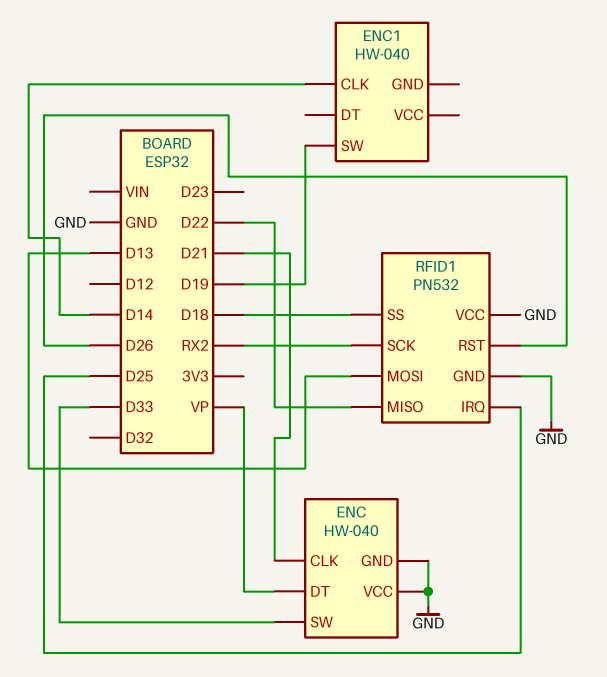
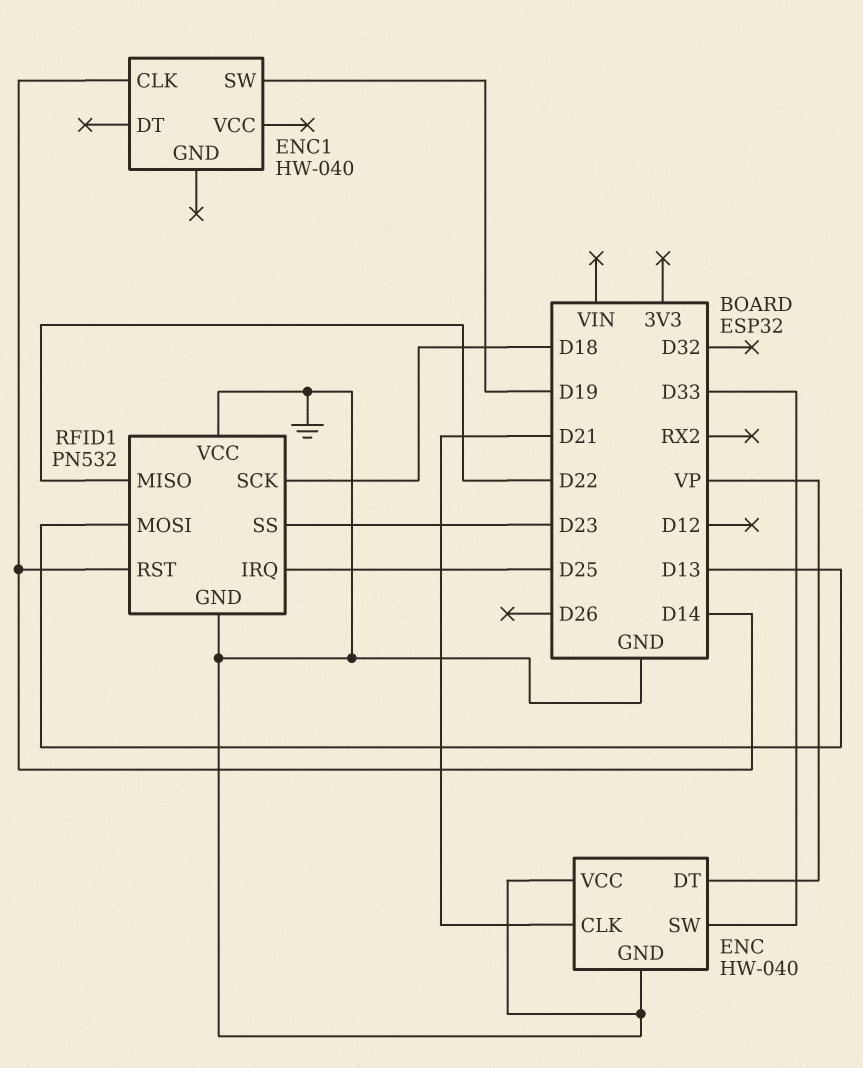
RFID1 pin RST: D26 -> D14
RFID1 pin SCK: RX2 -> D18
RFID1 pin SS: D18 -> D23

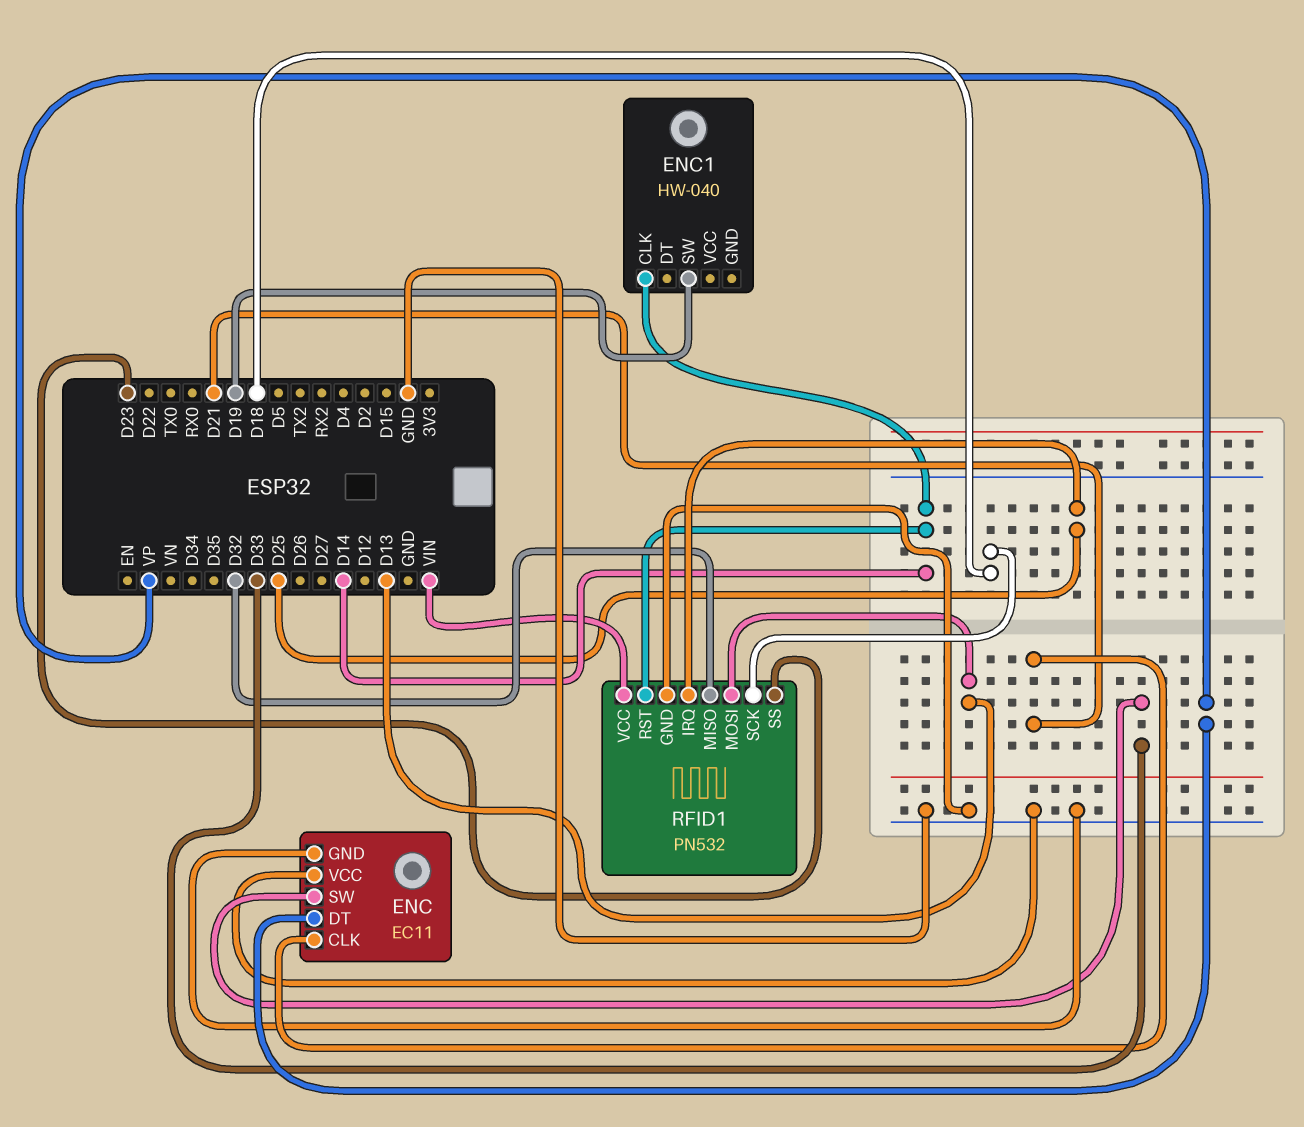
ENC: HW-040 -> EC11
RFID1 pin MISO: D22 -> D32
RFID1 pin VCC: GND -> VIN

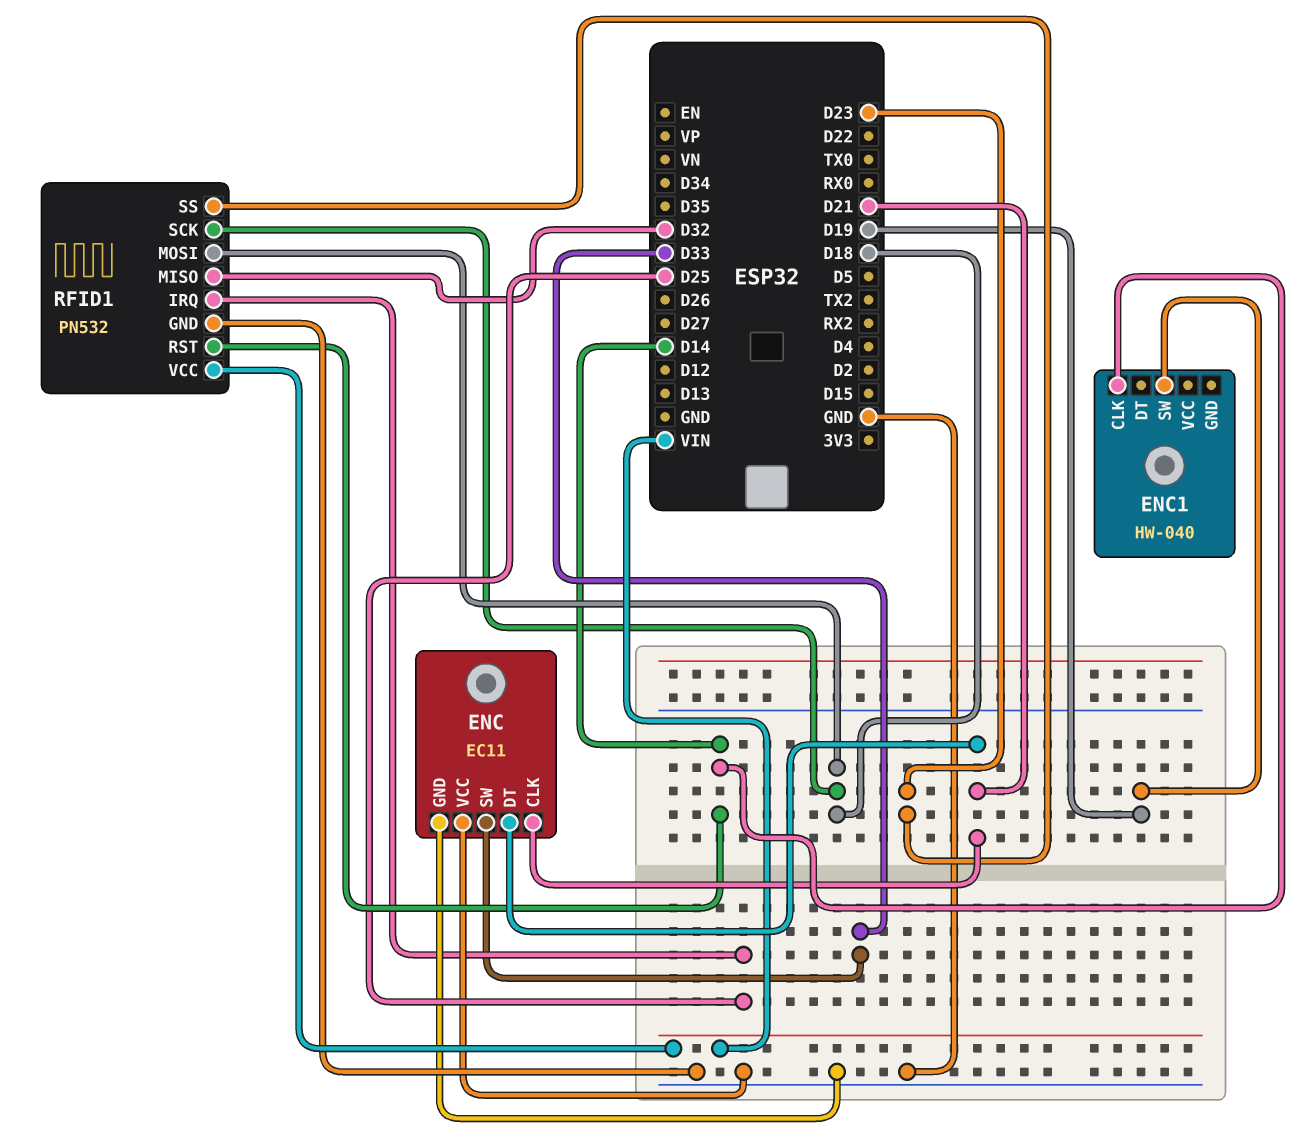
ENC pin DT: VP -> D21
RFID1 pin MOSI: D13 -> D18

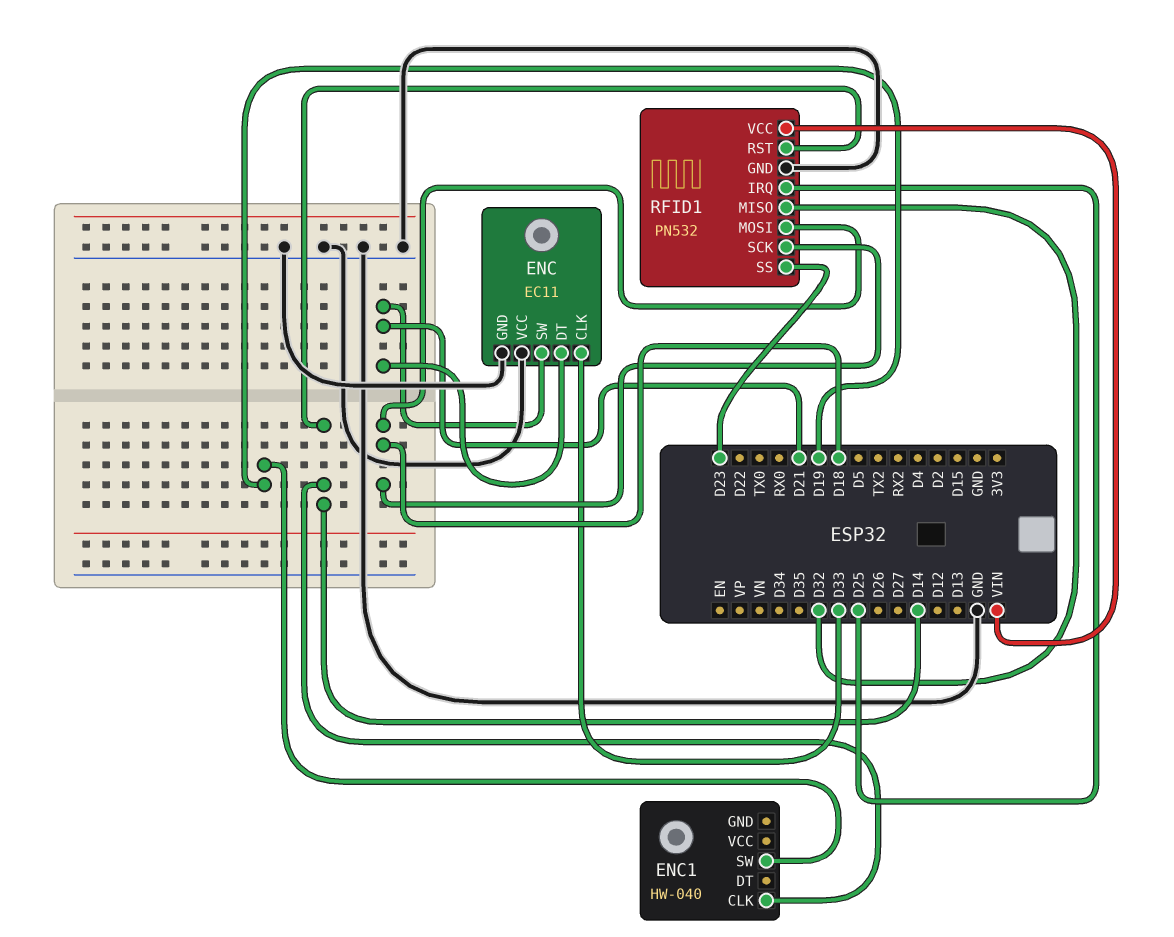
ENC pin CLK: D21 -> D33
ENC pin SW: D33 -> D21

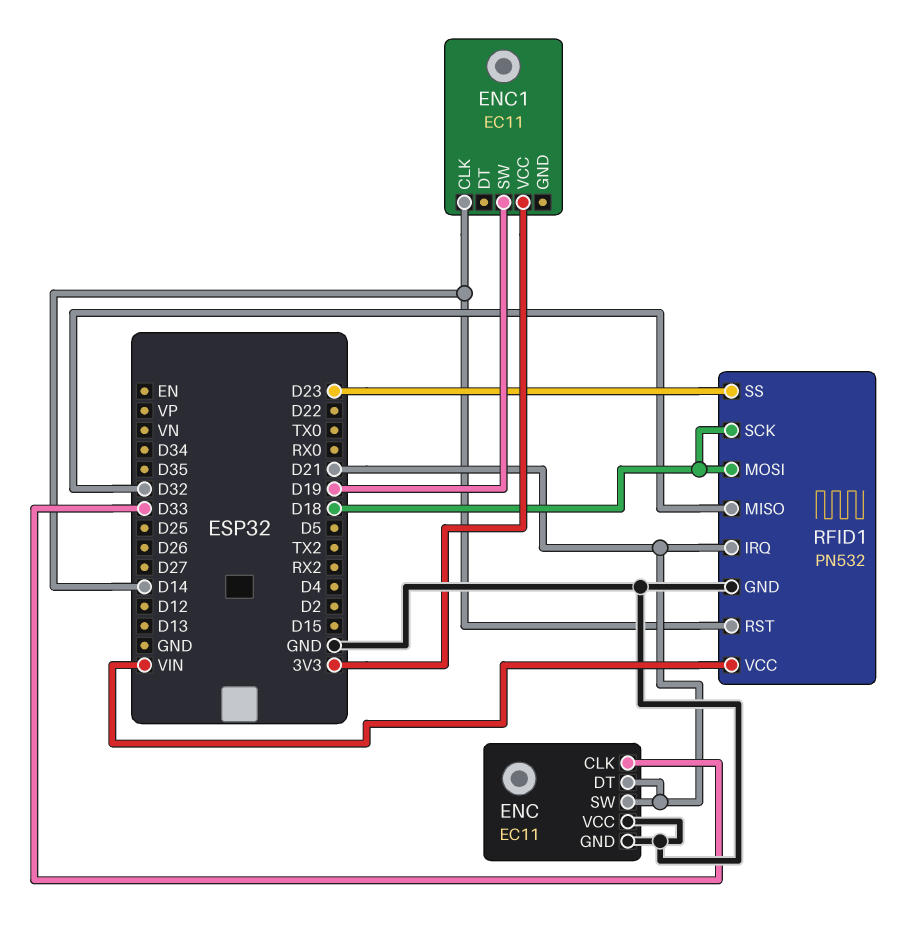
ENC1: HW-040 -> EC11
ENC1 pin VCC: none -> 3V3
RFID1 pin IRQ: D25 -> D21

